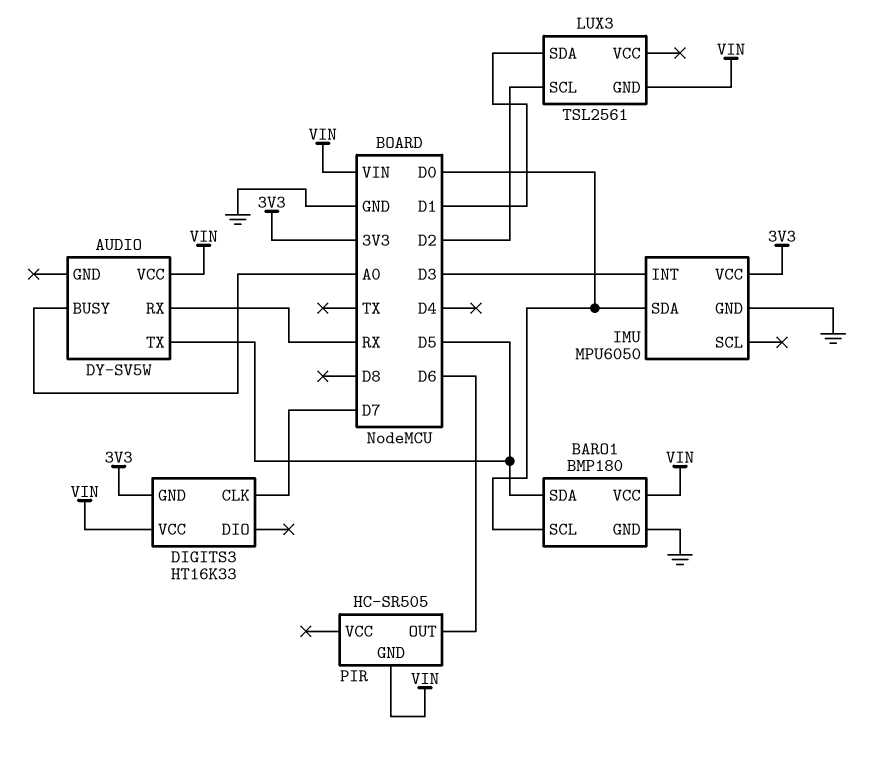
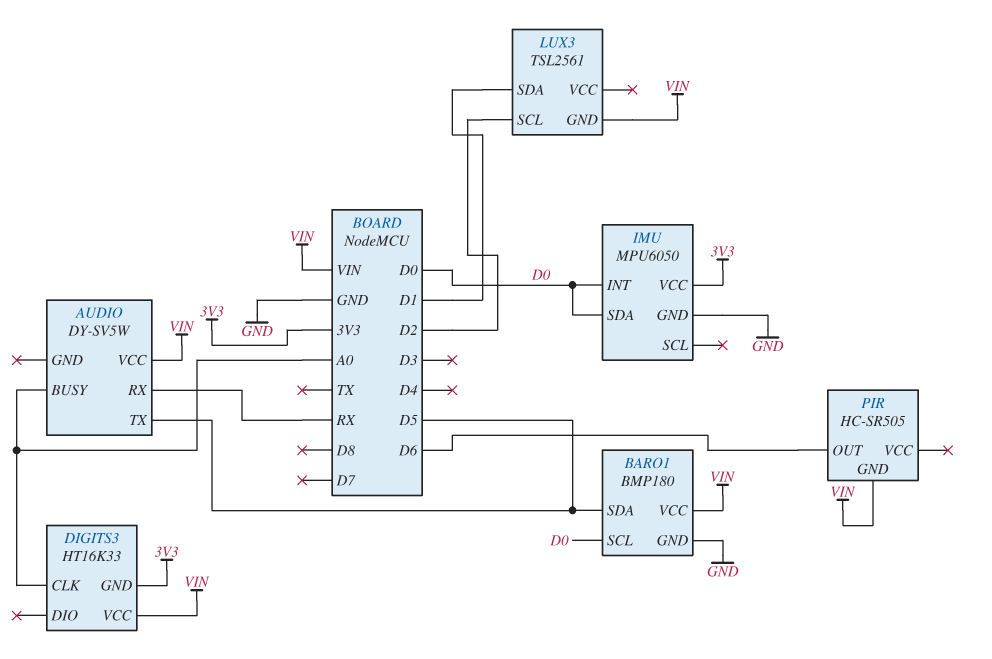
DIGITS3 pin CLK: D7 -> A0
IMU pin INT: D3 -> D0

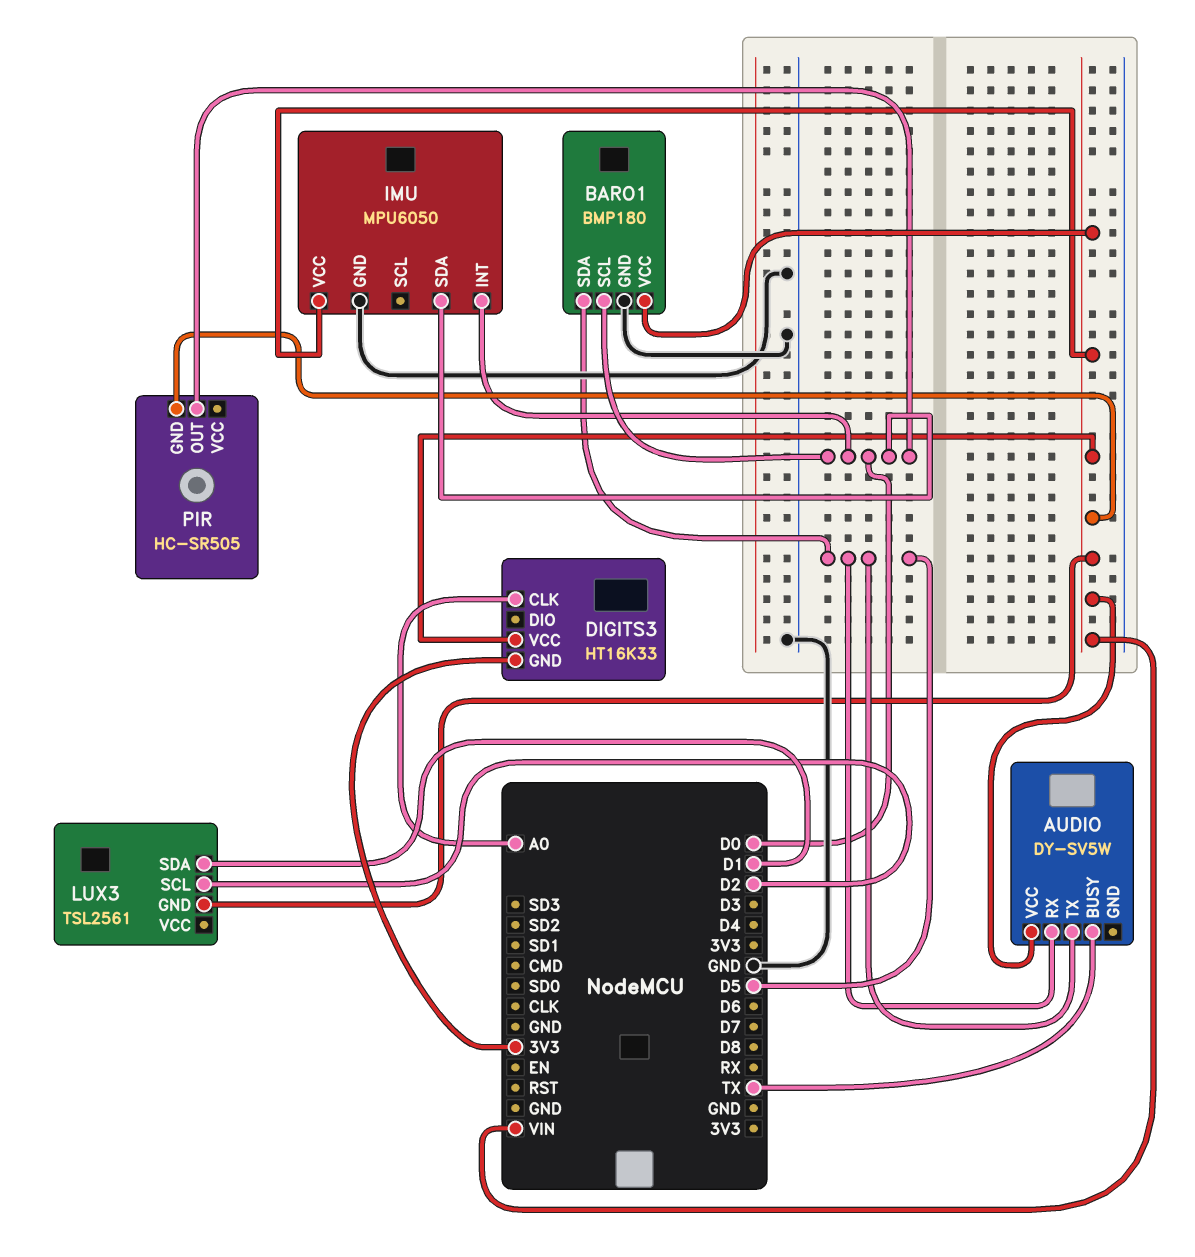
AUDIO pin BUSY: A0 -> TX
AUDIO pin RX: RX -> D5
IMU pin VCC: 3V3 -> VIN
PIR pin OUT: D6 -> D0

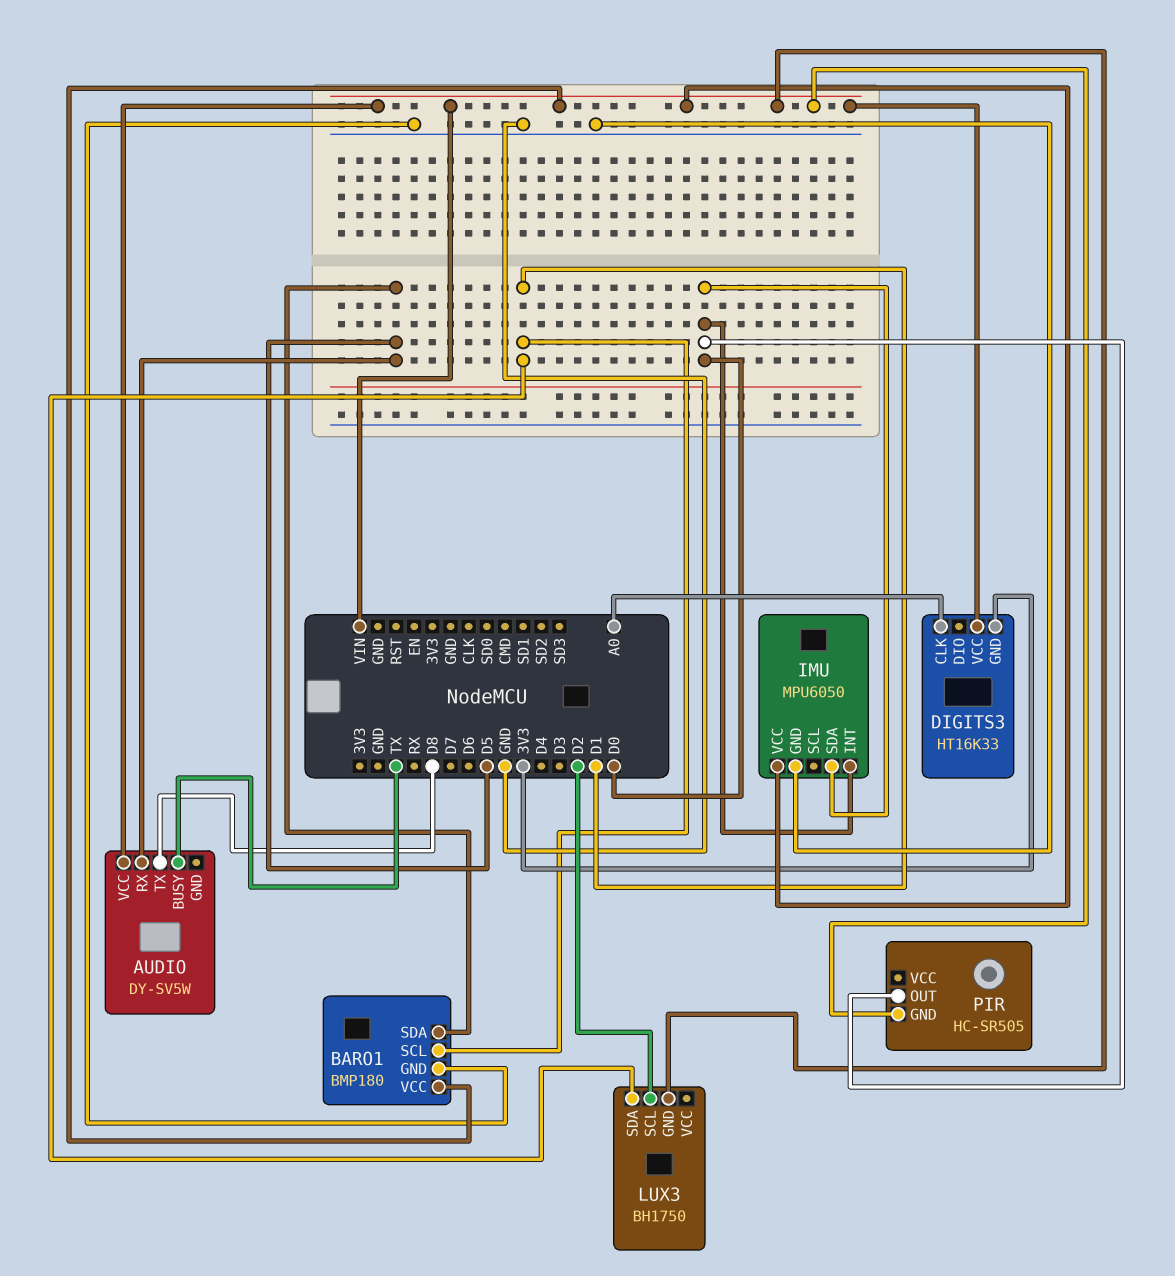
AUDIO pin TX: D5 -> D8
BARO1 pin SCL: D0 -> D1
LUX3: TSL2561 -> BH1750

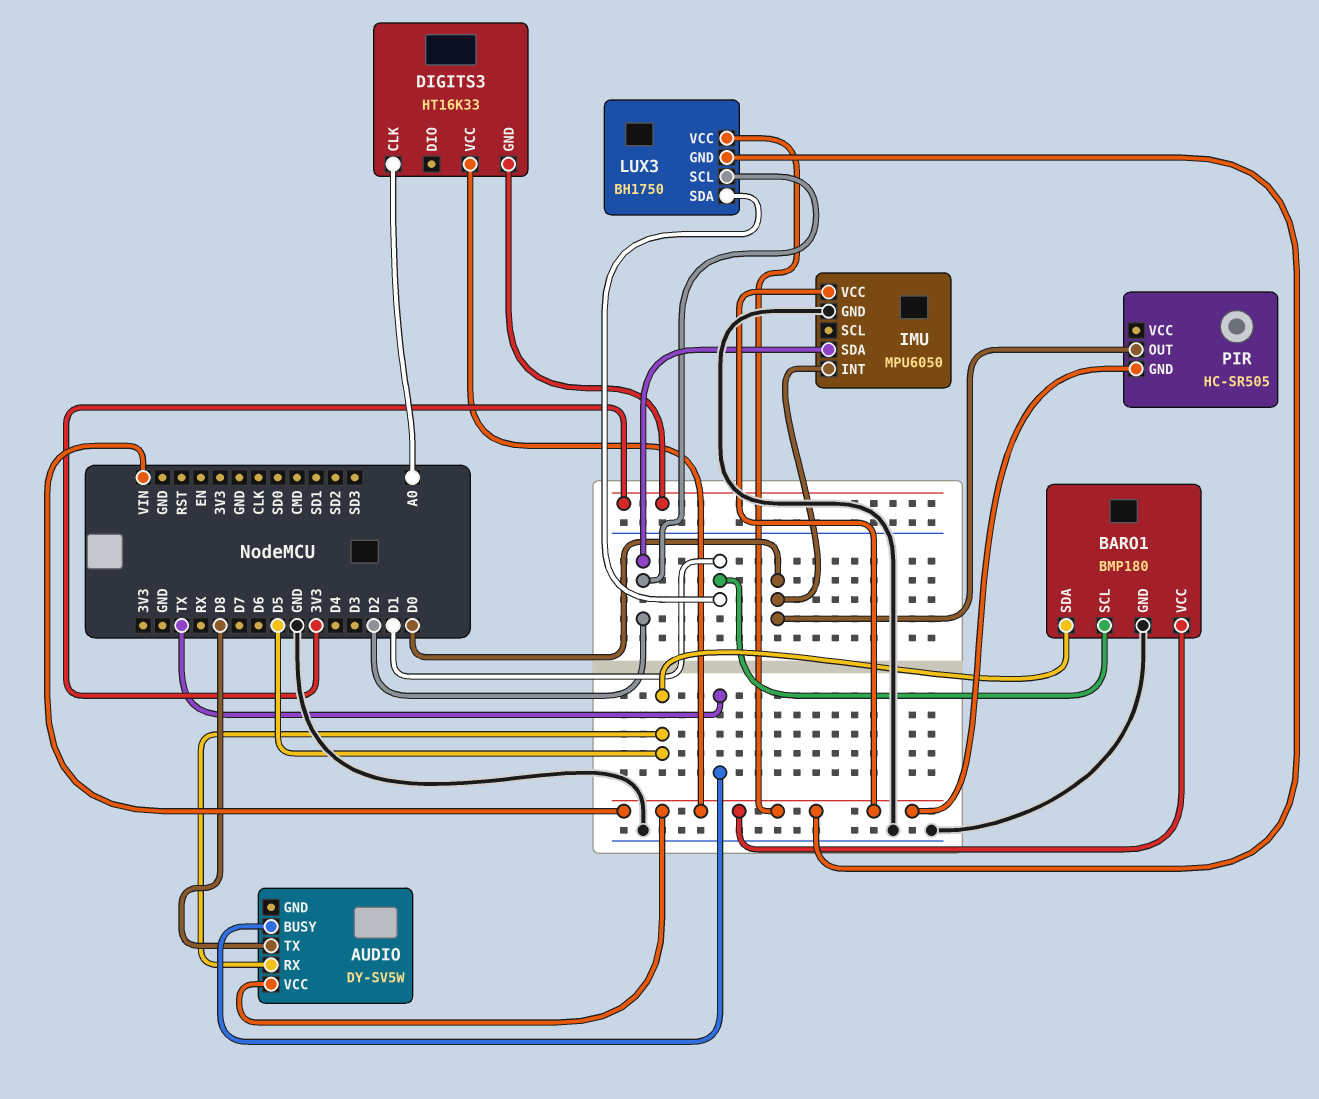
IMU pin SDA: D0 -> D2
LUX3 pin VCC: none -> VIN

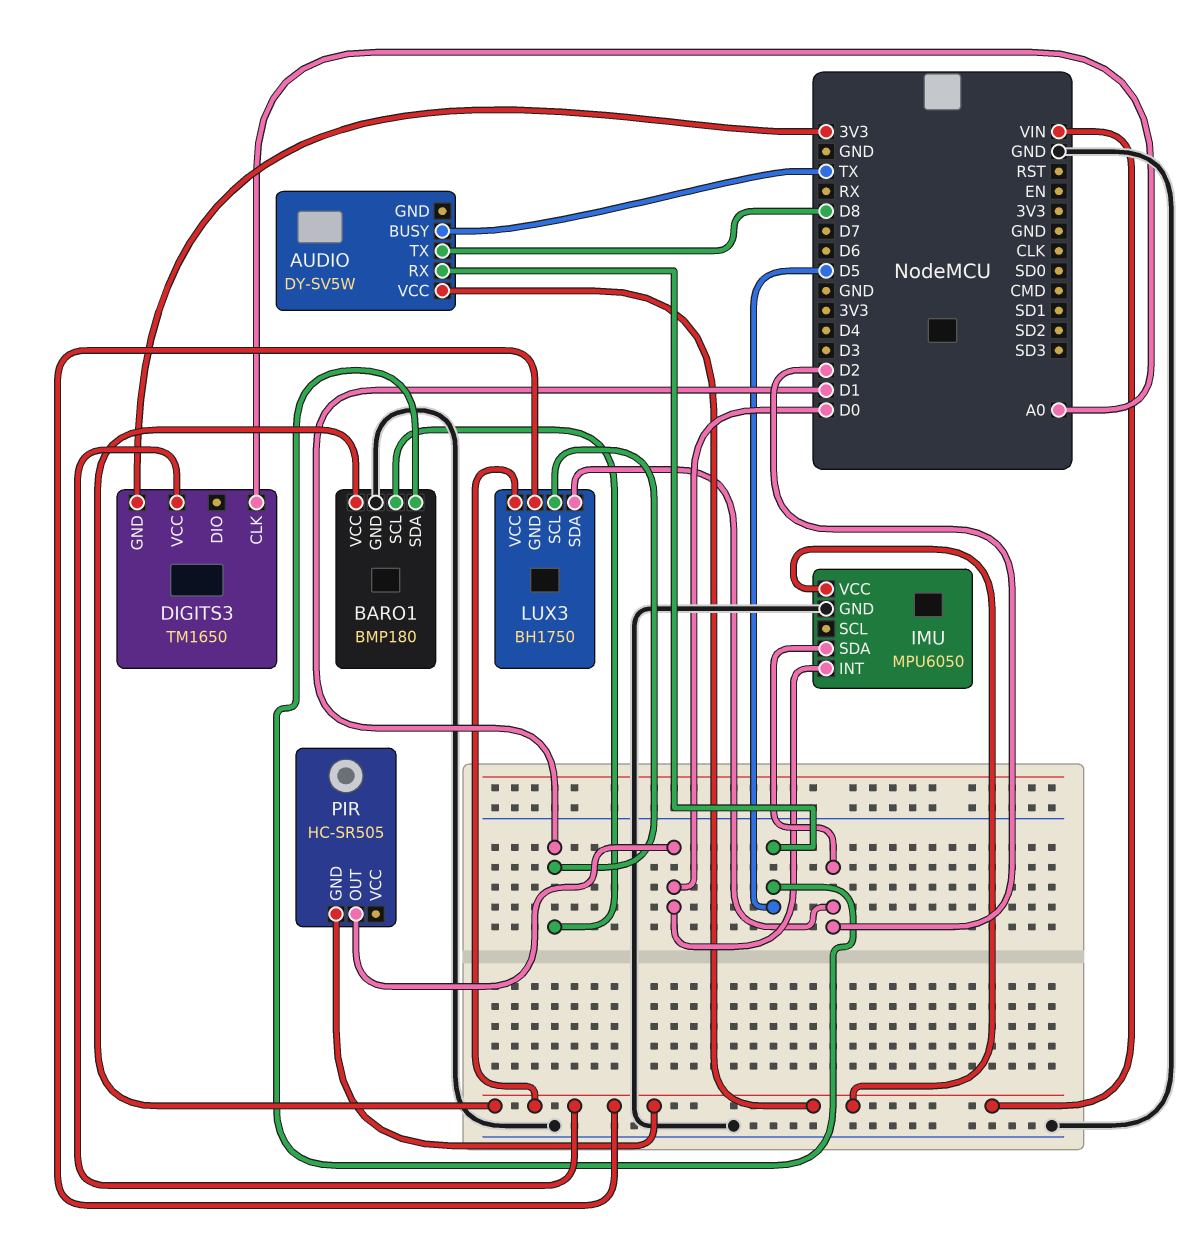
DIGITS3: HT16K33 -> TM1650
LUX3 pin SCL: D2 -> D1
LUX3 pin SDA: D1 -> D2

